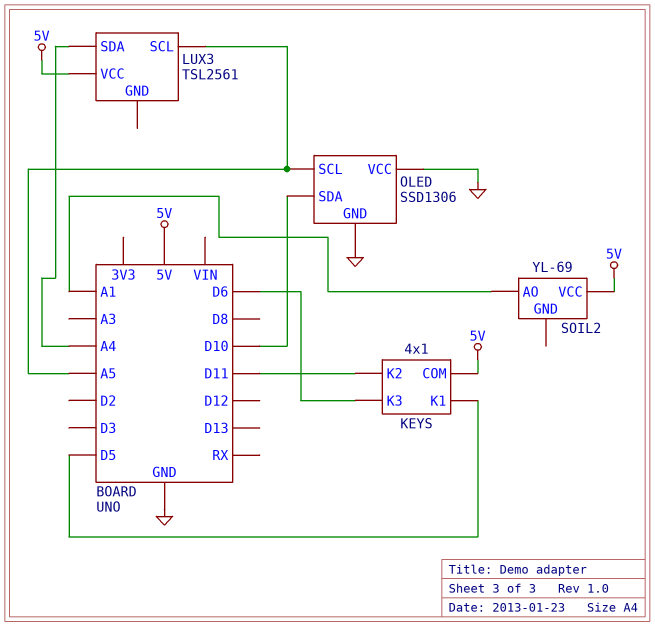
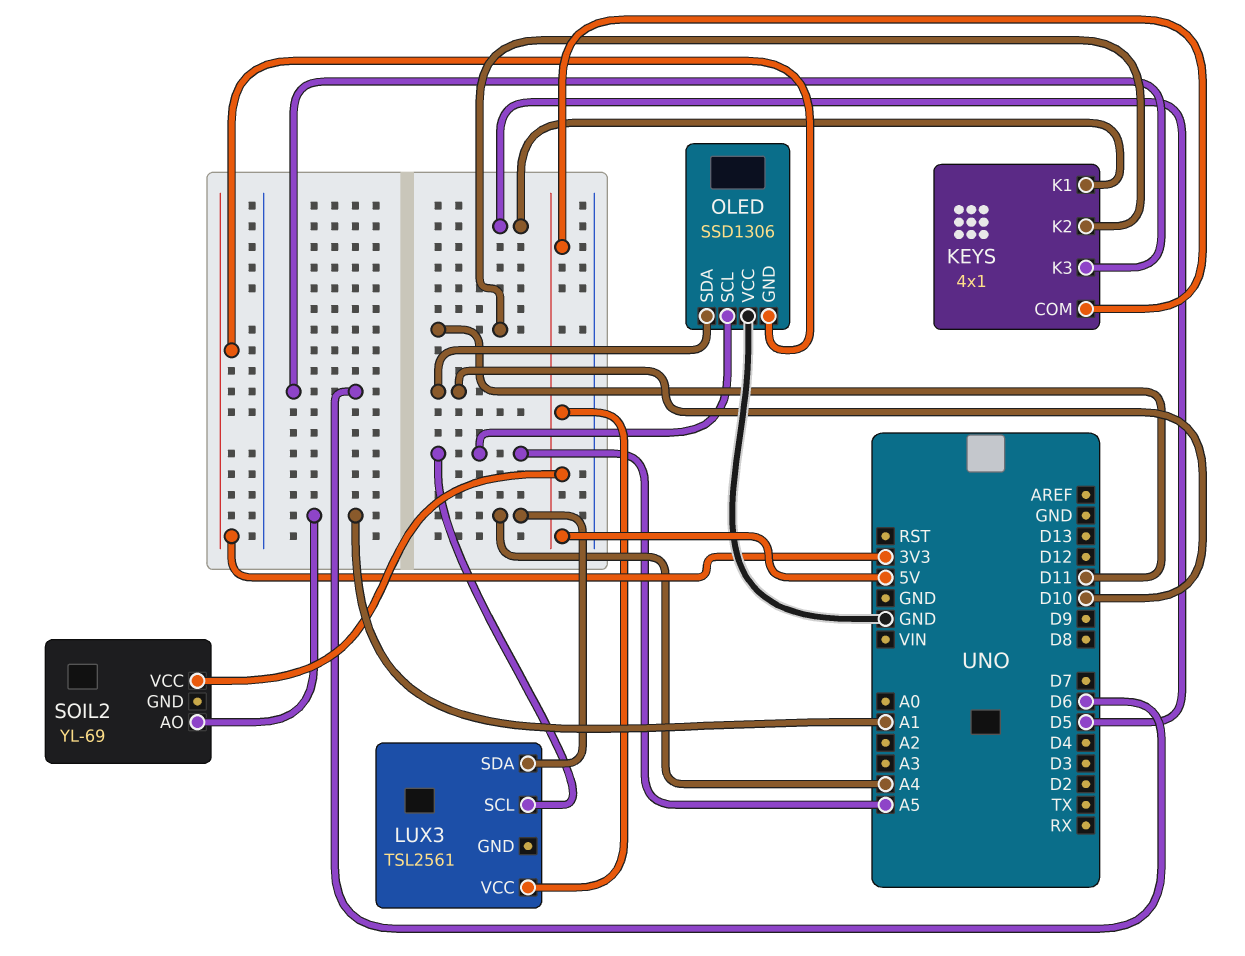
OLED pin GND: GND -> 3V3

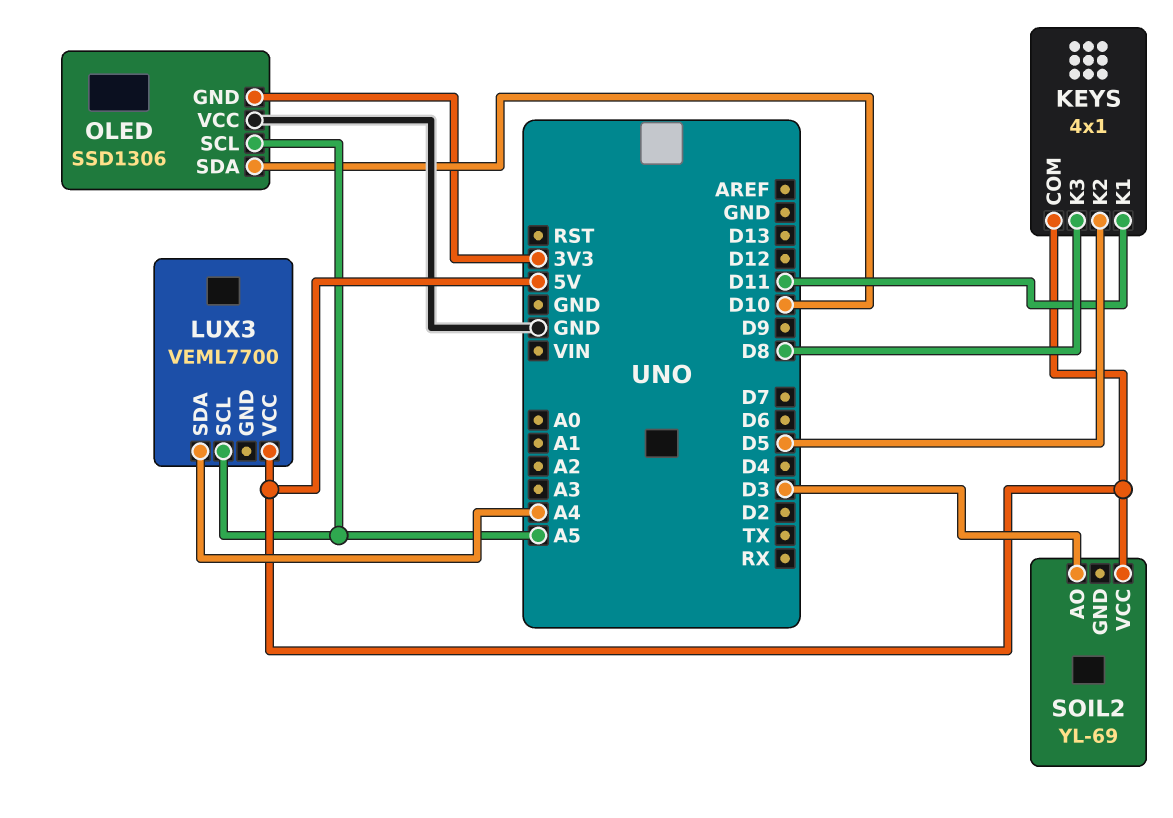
KEYS pin K1: D5 -> D11
KEYS pin K2: D11 -> D5
KEYS pin K3: D6 -> D8
LUX3: TSL2561 -> VEML7700
SOIL2 pin AO: A1 -> D3

